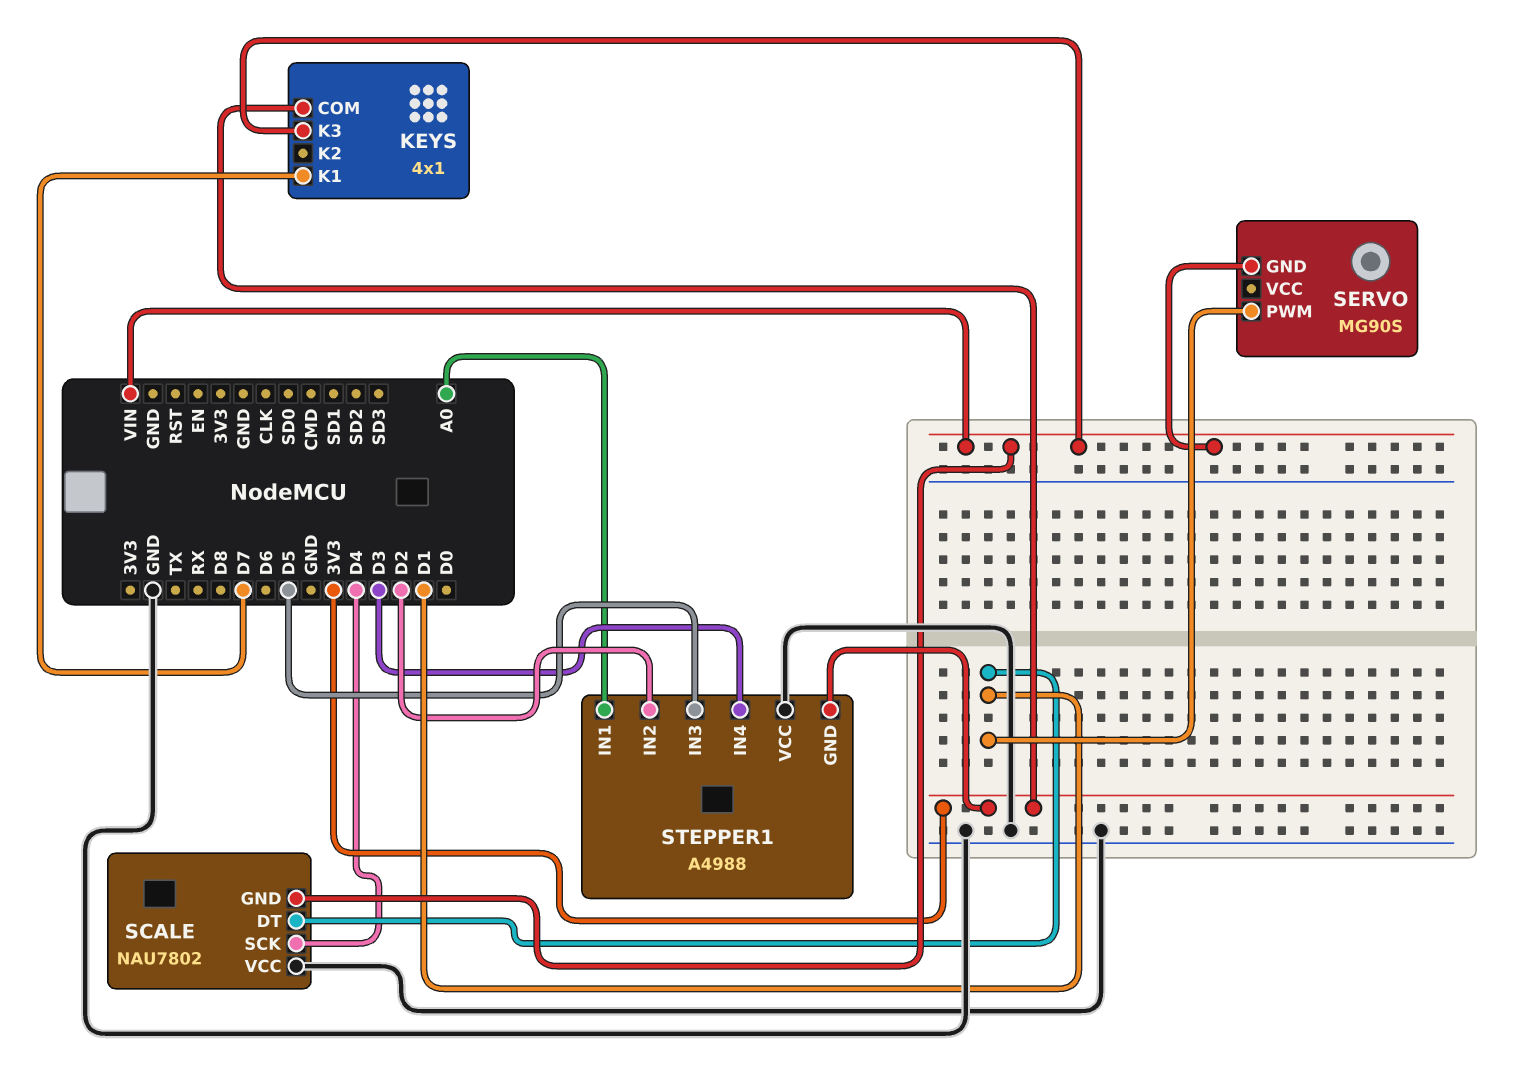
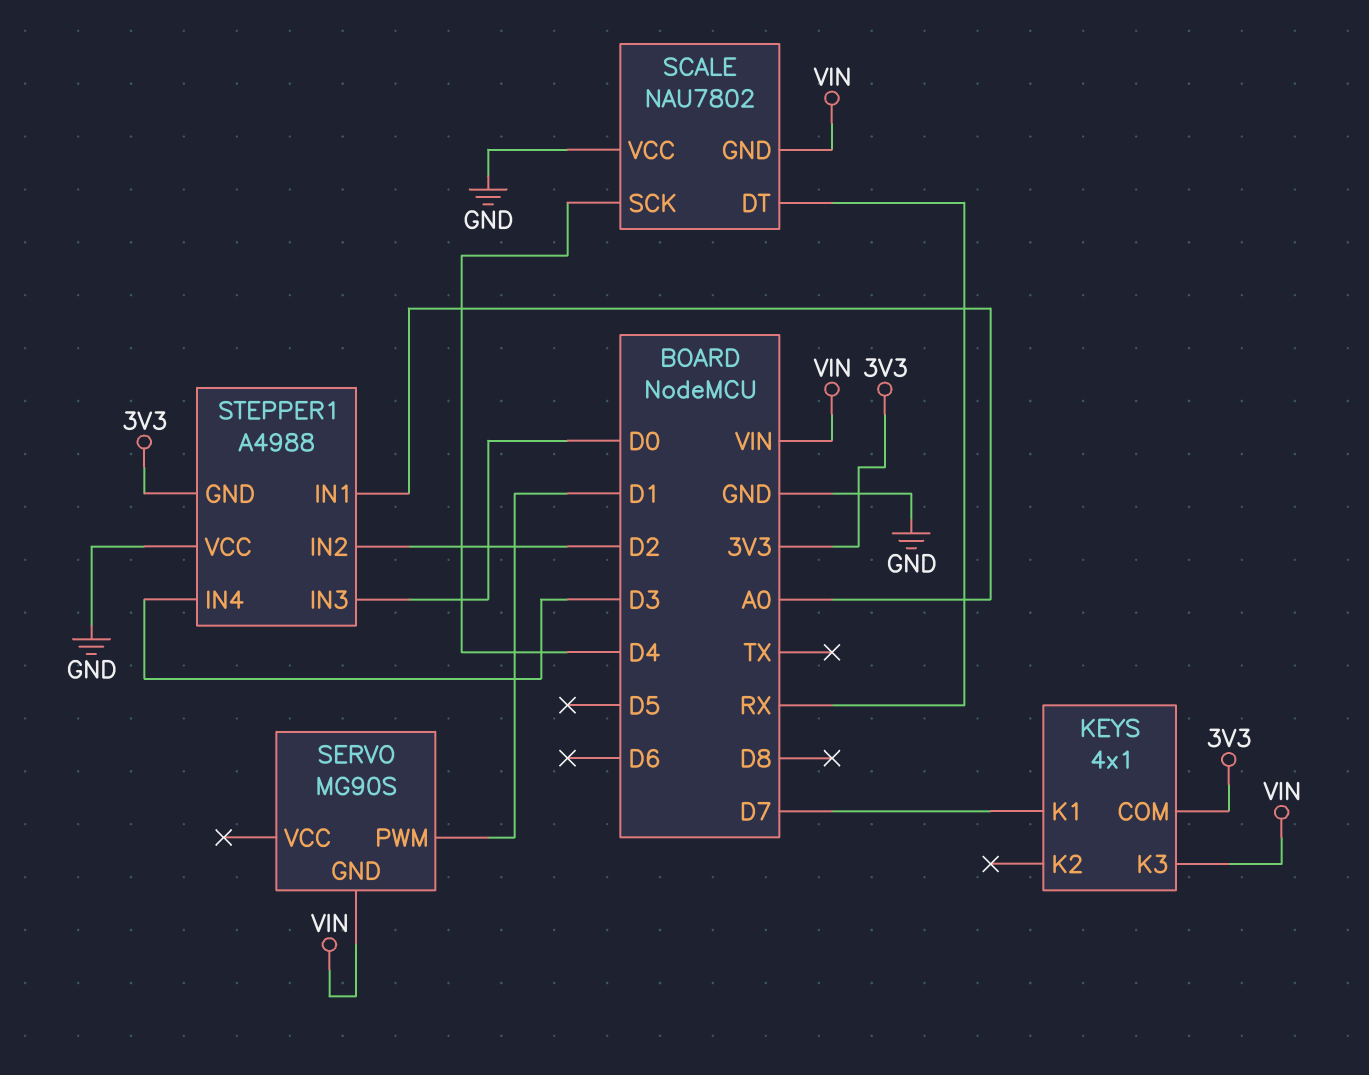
SCALE pin DT: D1 -> RX
STEPPER1 pin IN3: D5 -> D0

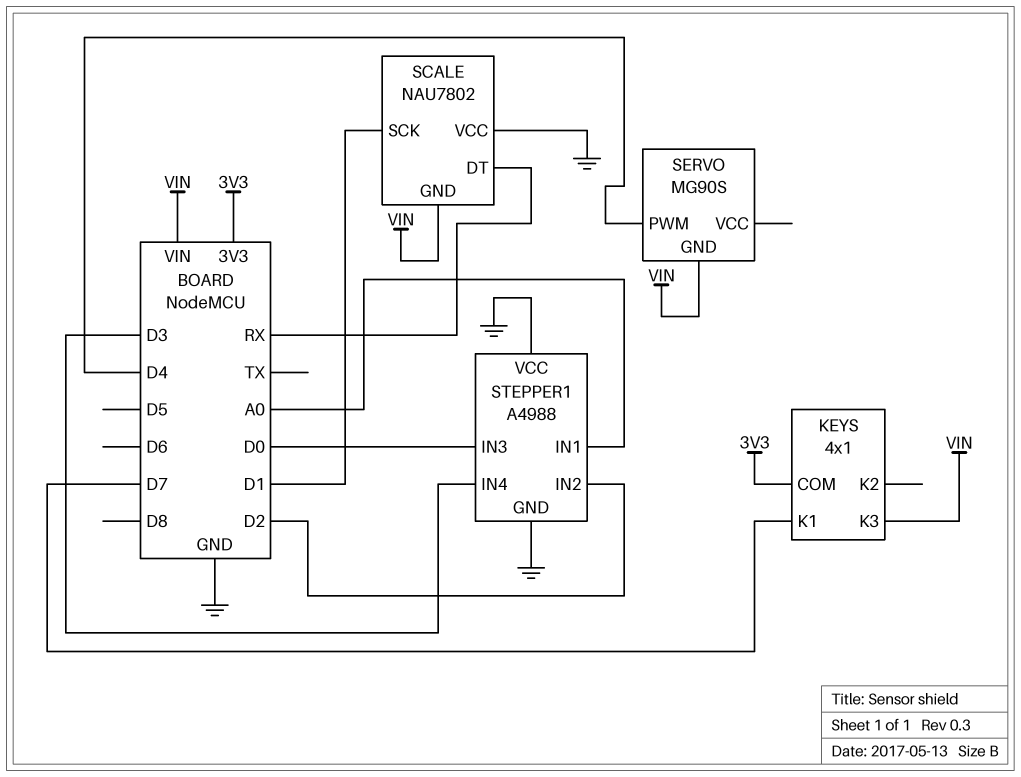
SCALE pin SCK: D4 -> D1
SERVO pin PWM: D1 -> D4
STEPPER1 pin GND: 3V3 -> GND

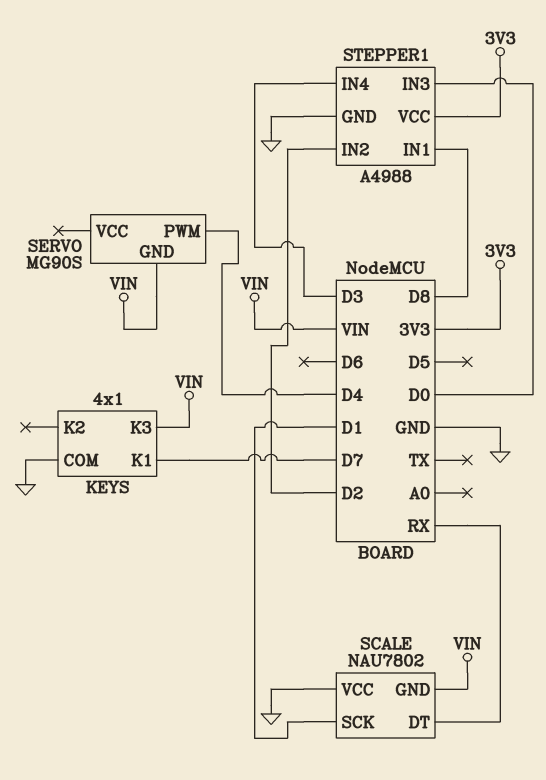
KEYS pin COM: 3V3 -> GND
STEPPER1 pin IN1: A0 -> D8
STEPPER1 pin VCC: GND -> 3V3

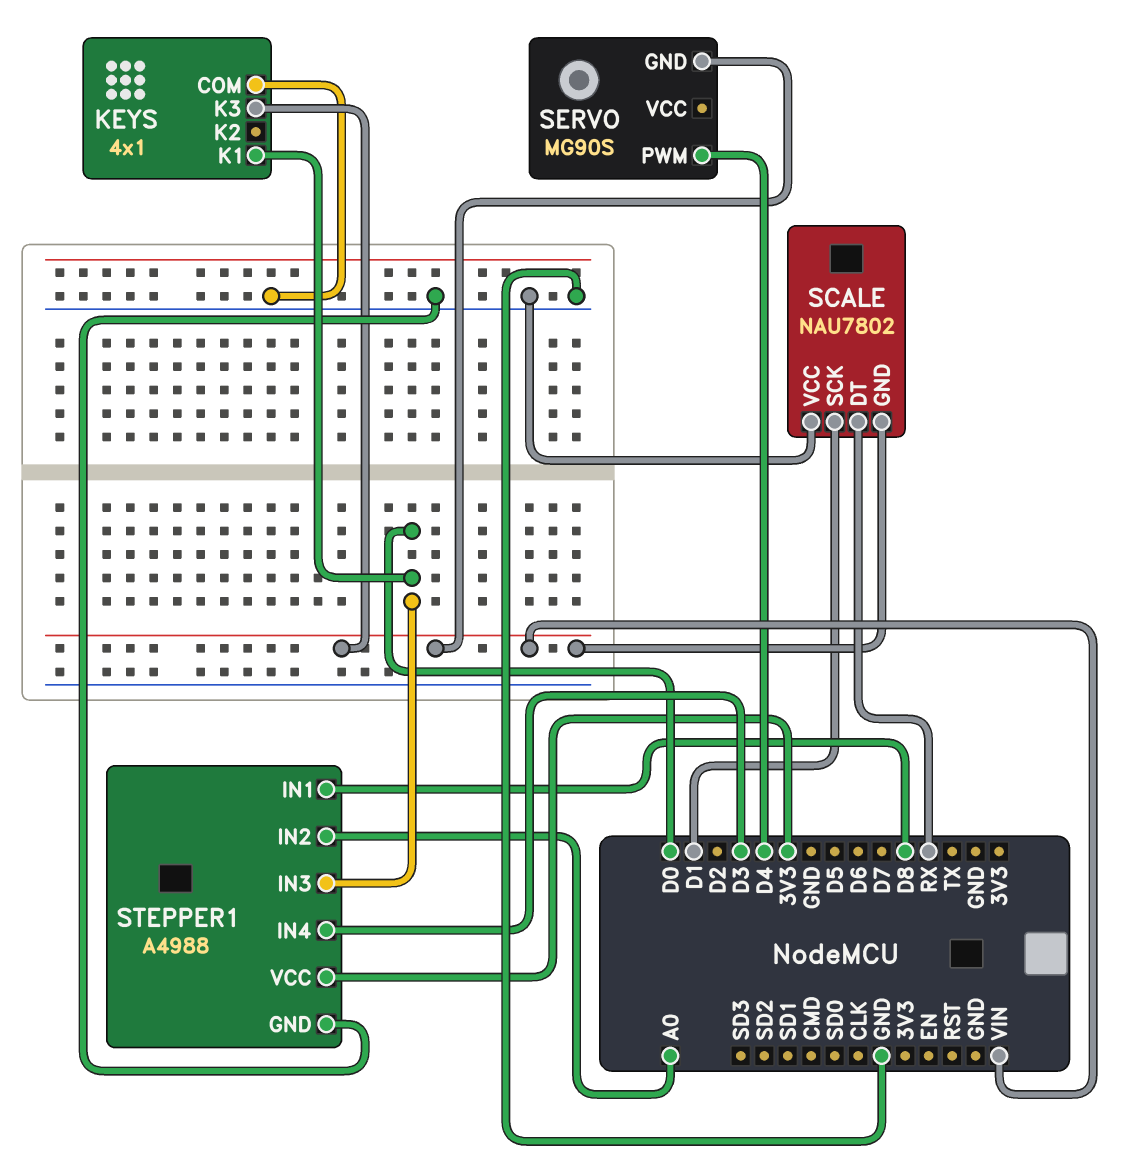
KEYS pin K1: D7 -> D0
STEPPER1 pin IN2: D2 -> A0

